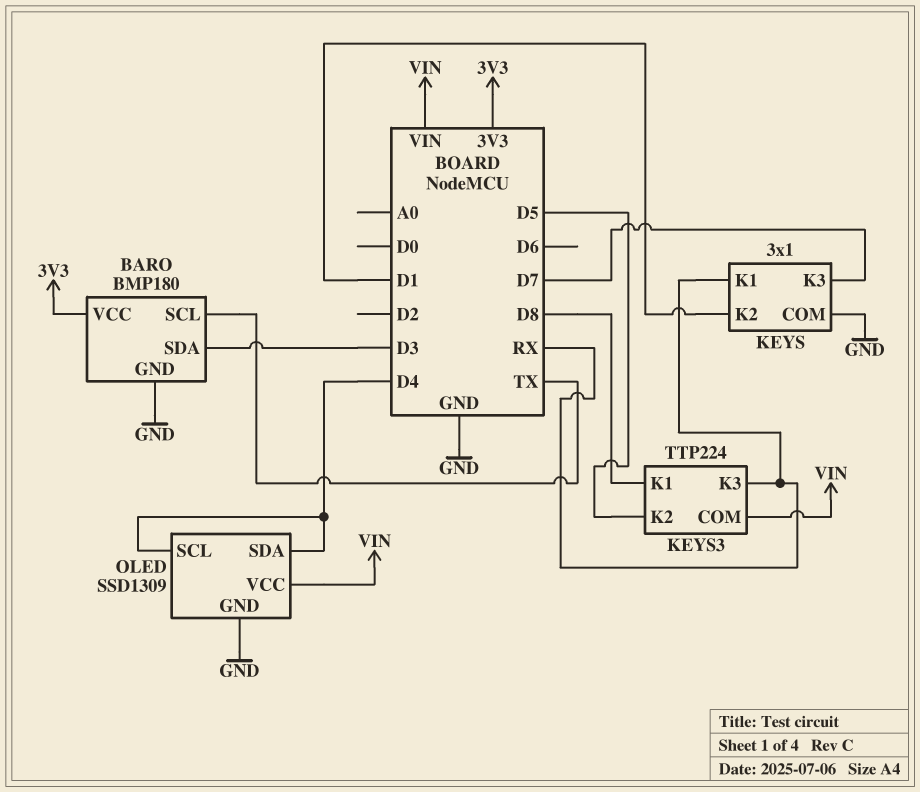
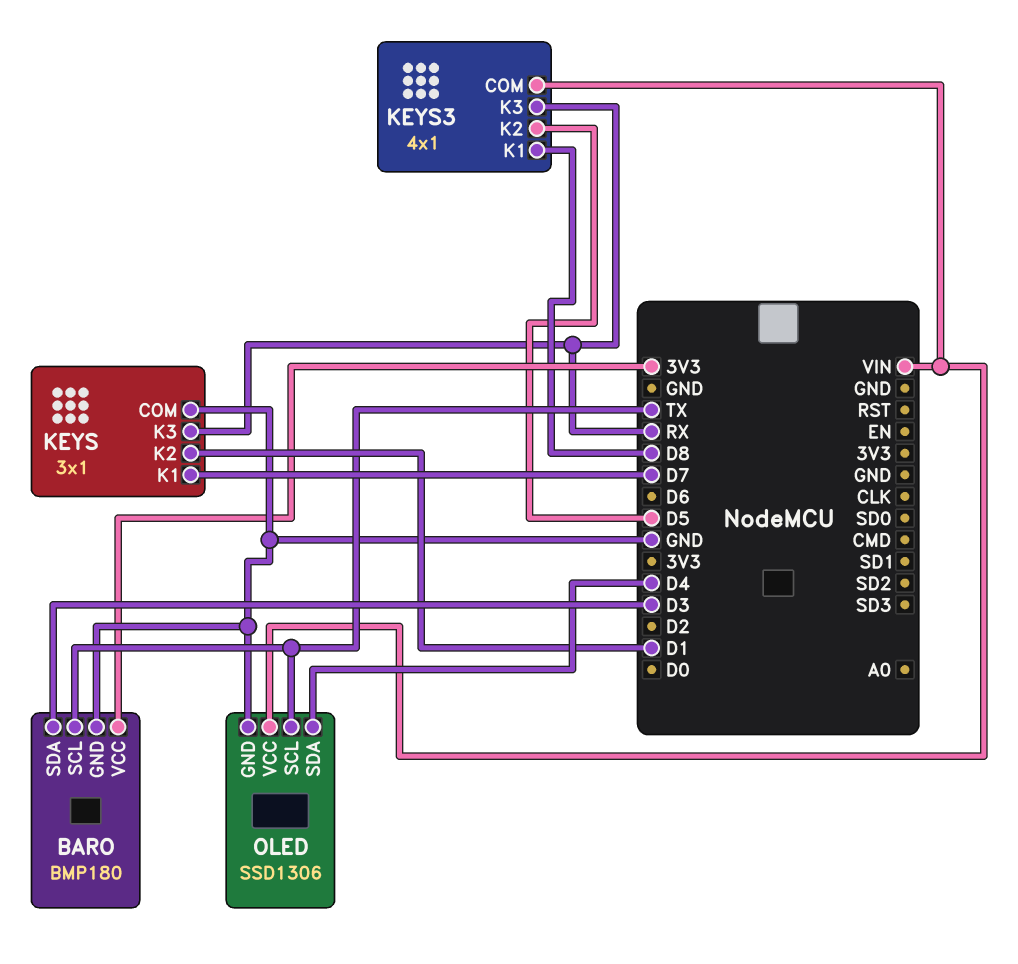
KEYS pin K1: RX -> D7
KEYS pin K3: D7 -> RX
KEYS3: TTP224 -> 4x1
OLED: SSD1309 -> SSD1306
OLED pin SCL: D4 -> TX

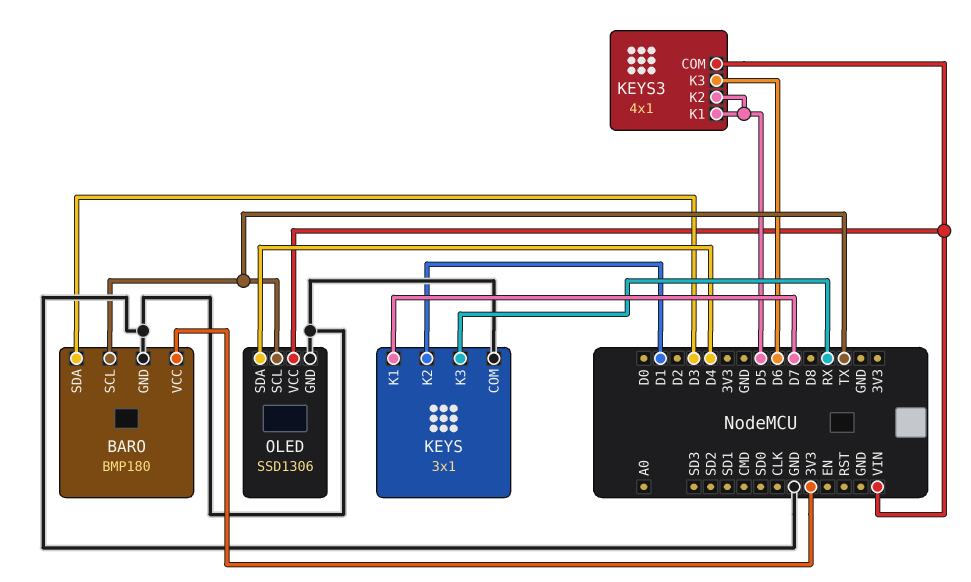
KEYS3 pin K1: D8 -> D5
KEYS3 pin K3: RX -> D6

